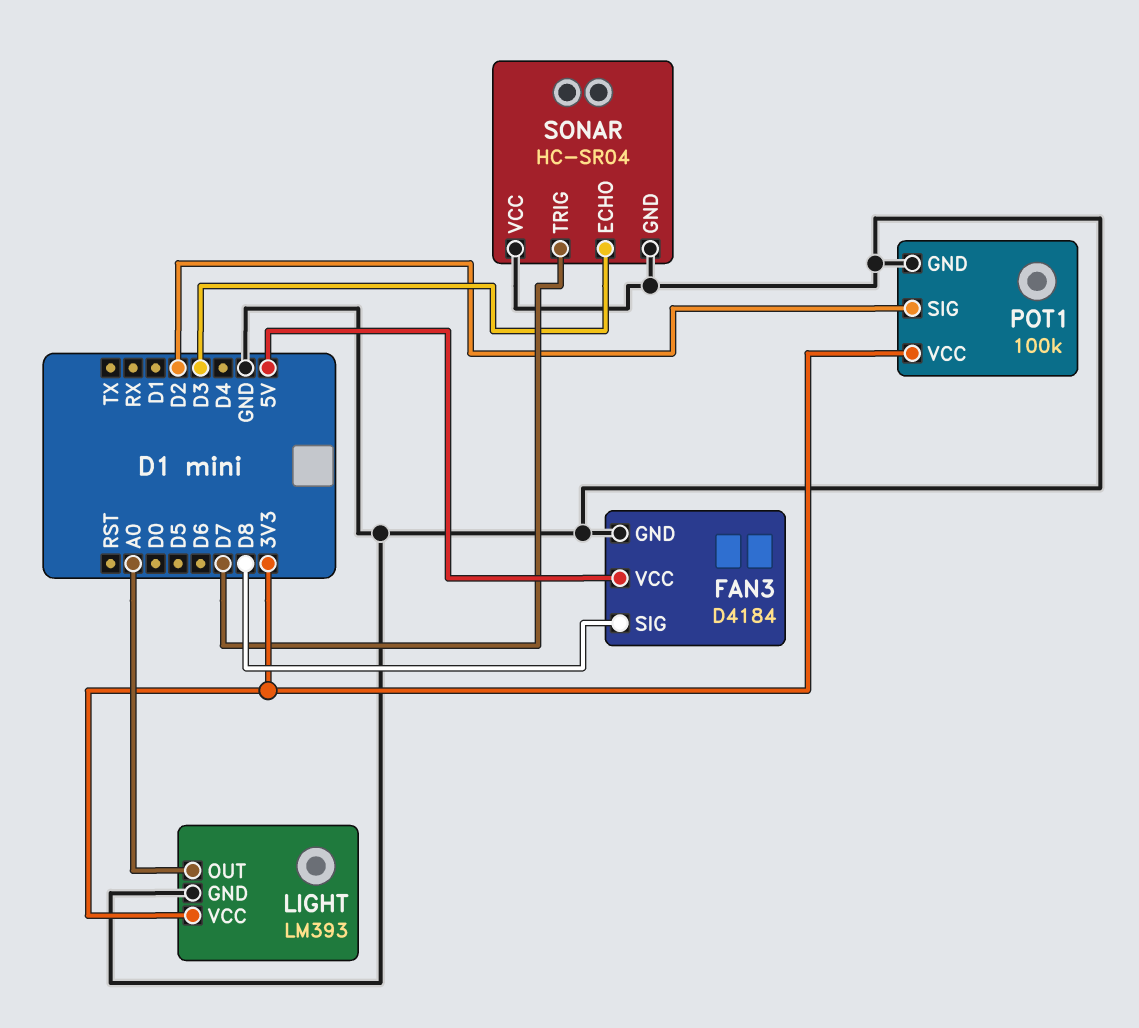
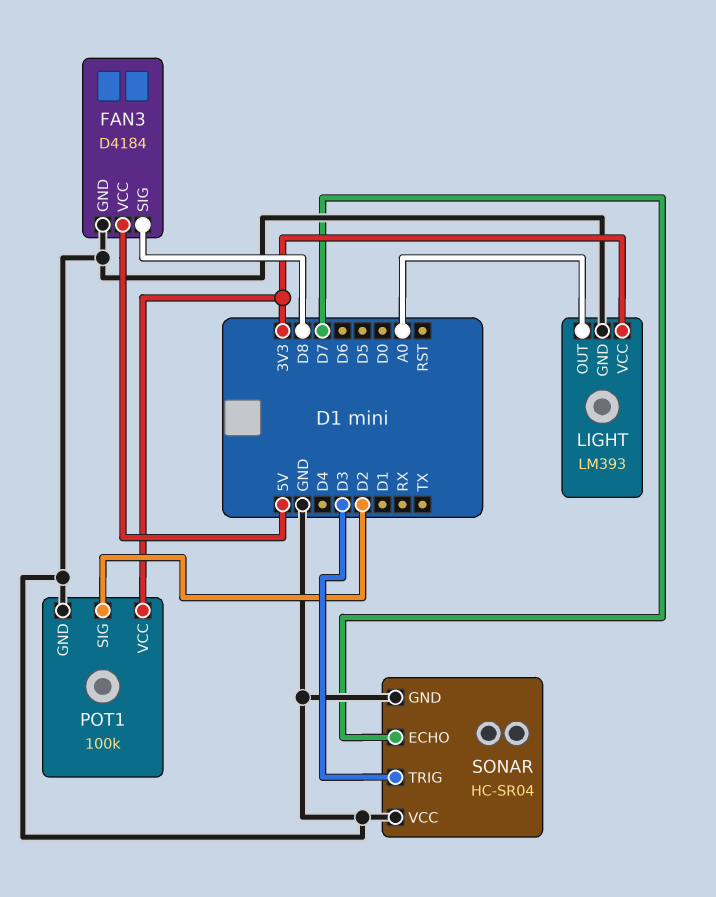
SONAR pin ECHO: D3 -> D7
SONAR pin TRIG: D7 -> D3

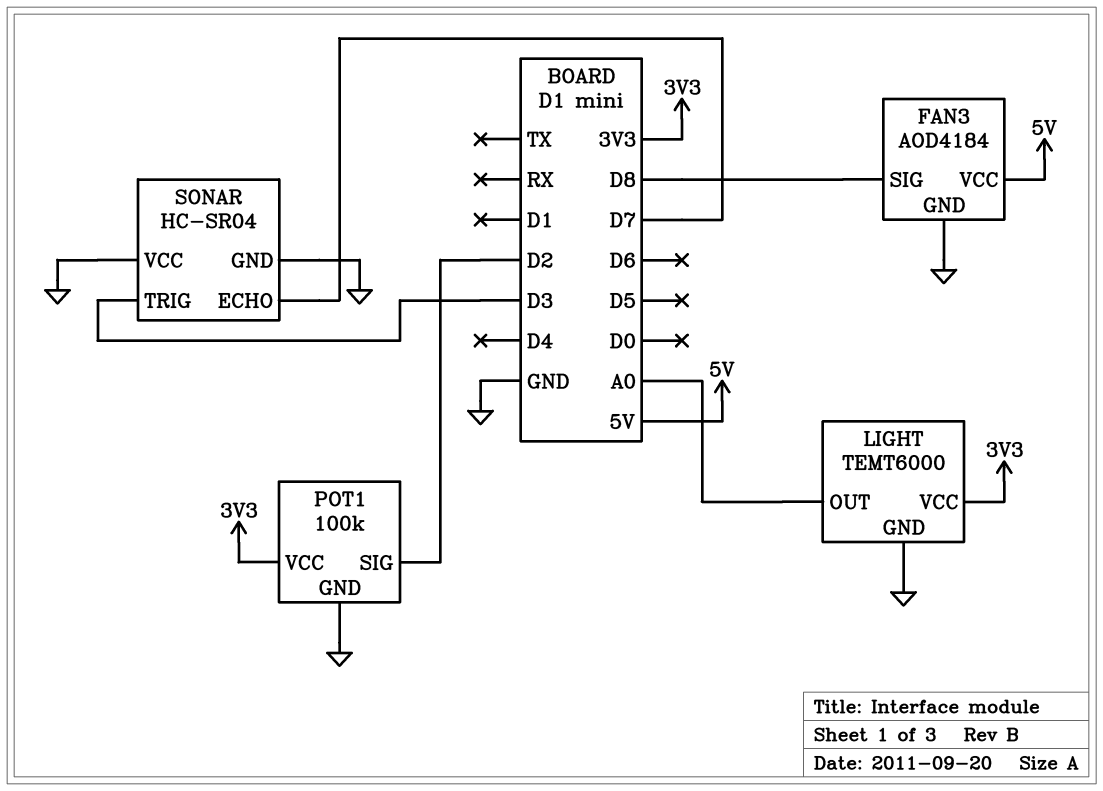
FAN3: D4184 -> AOD4184
LIGHT: LM393 -> TEMT6000

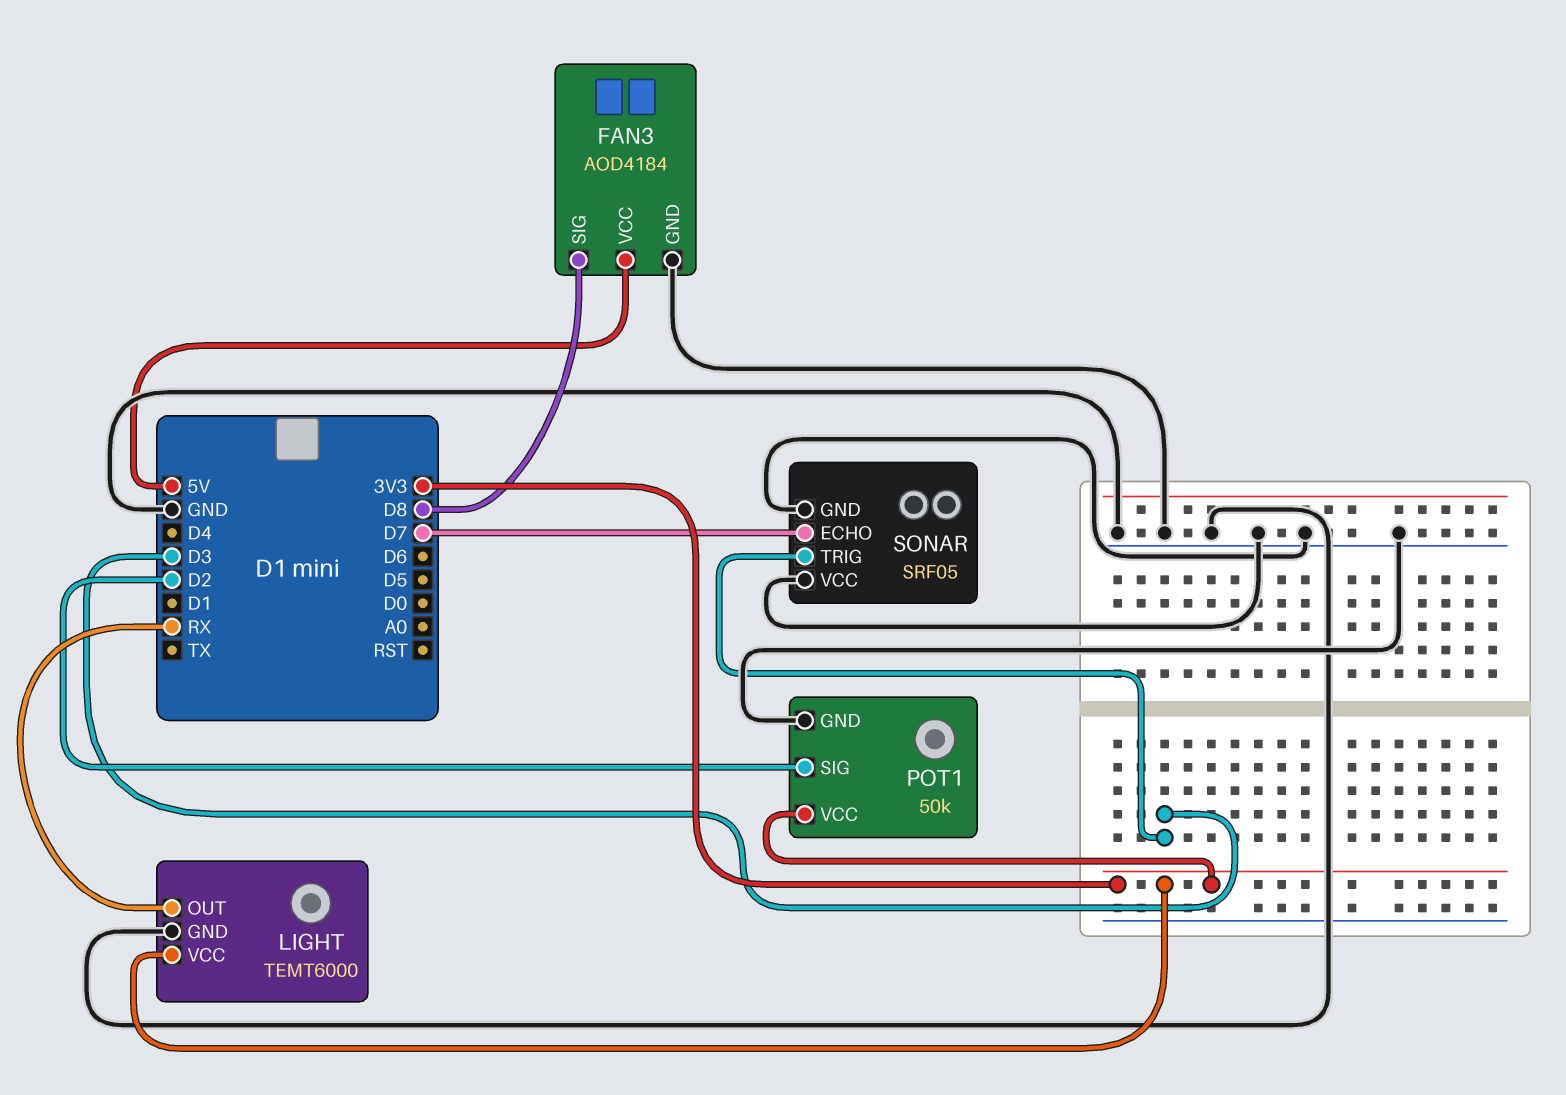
LIGHT pin OUT: A0 -> RX
POT1: 100k -> 50k
SONAR: HC-SR04 -> SRF05

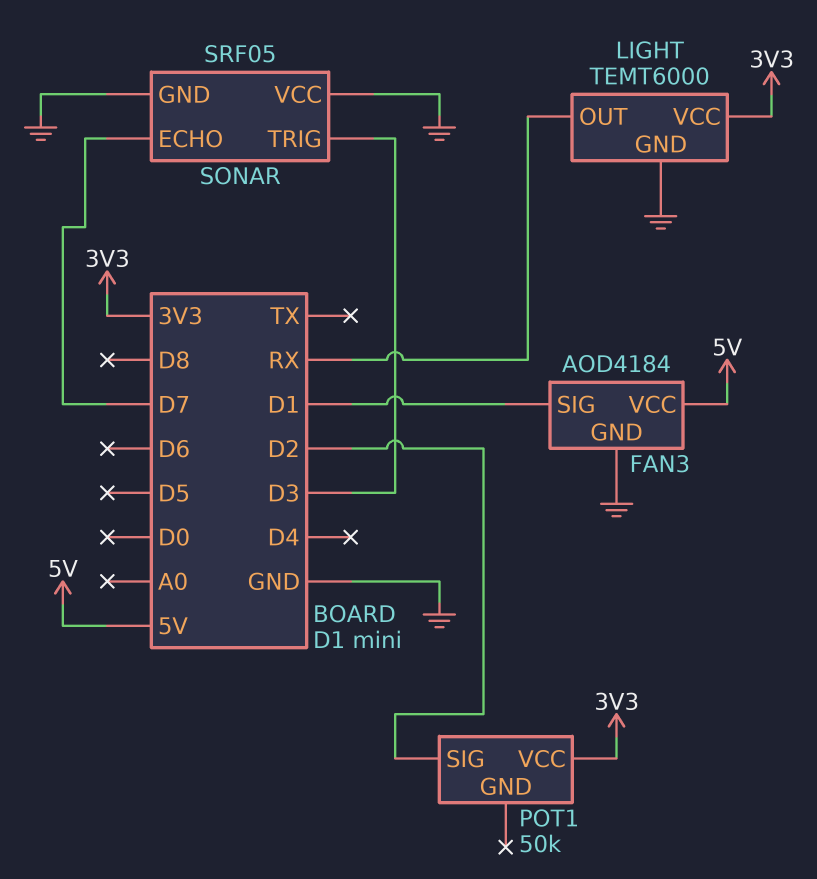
FAN3 pin SIG: D8 -> D1
POT1 pin GND: GND -> none

